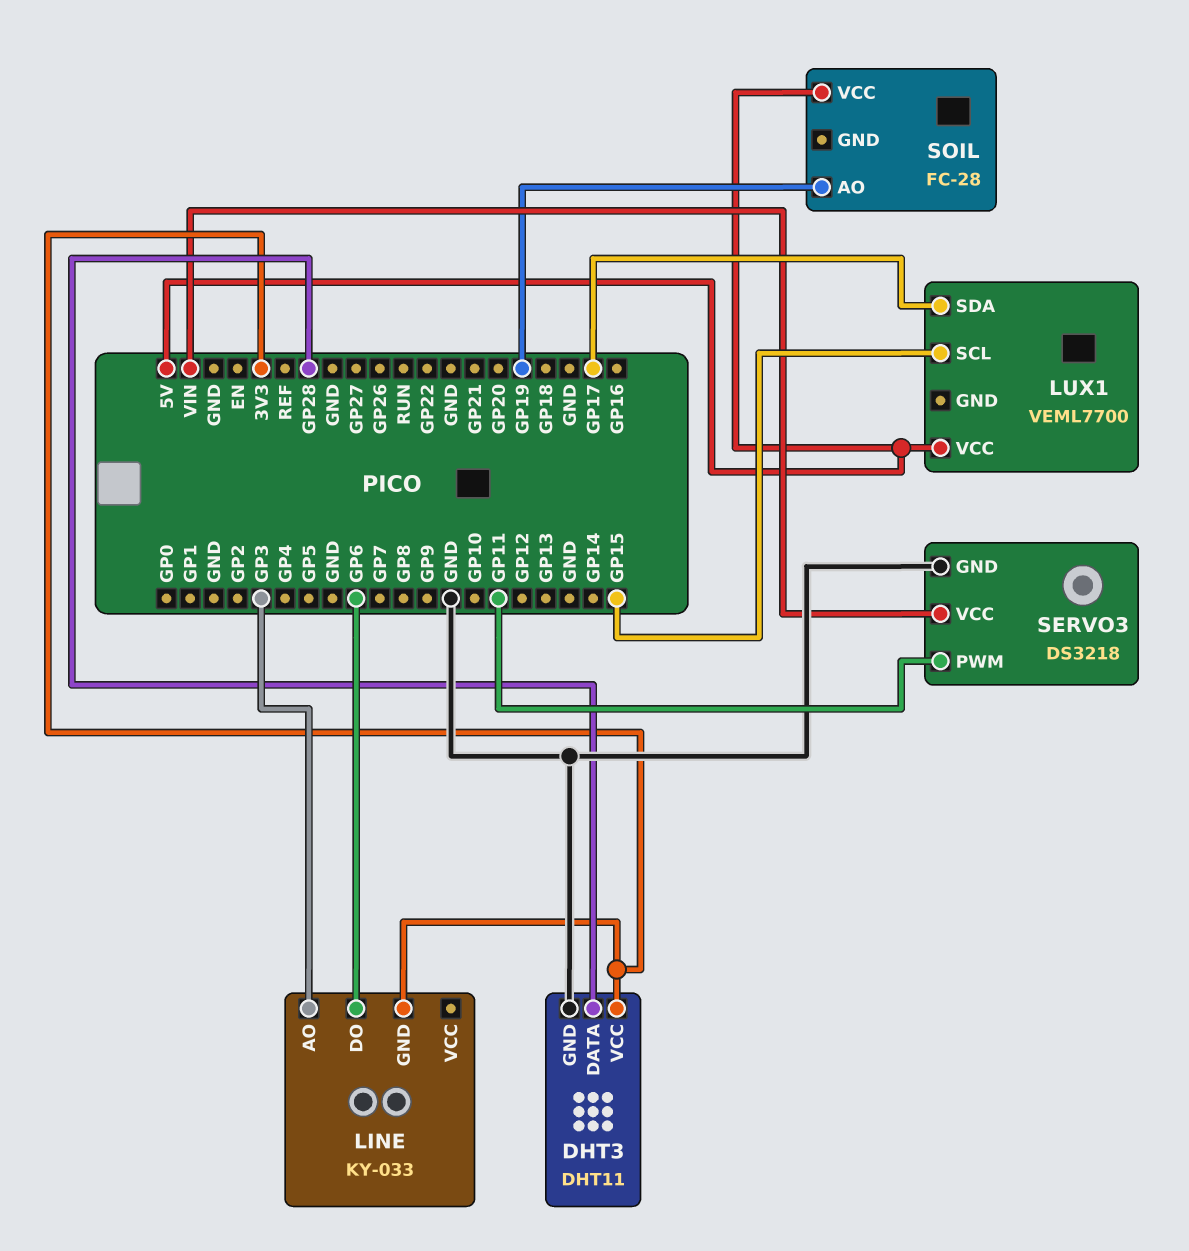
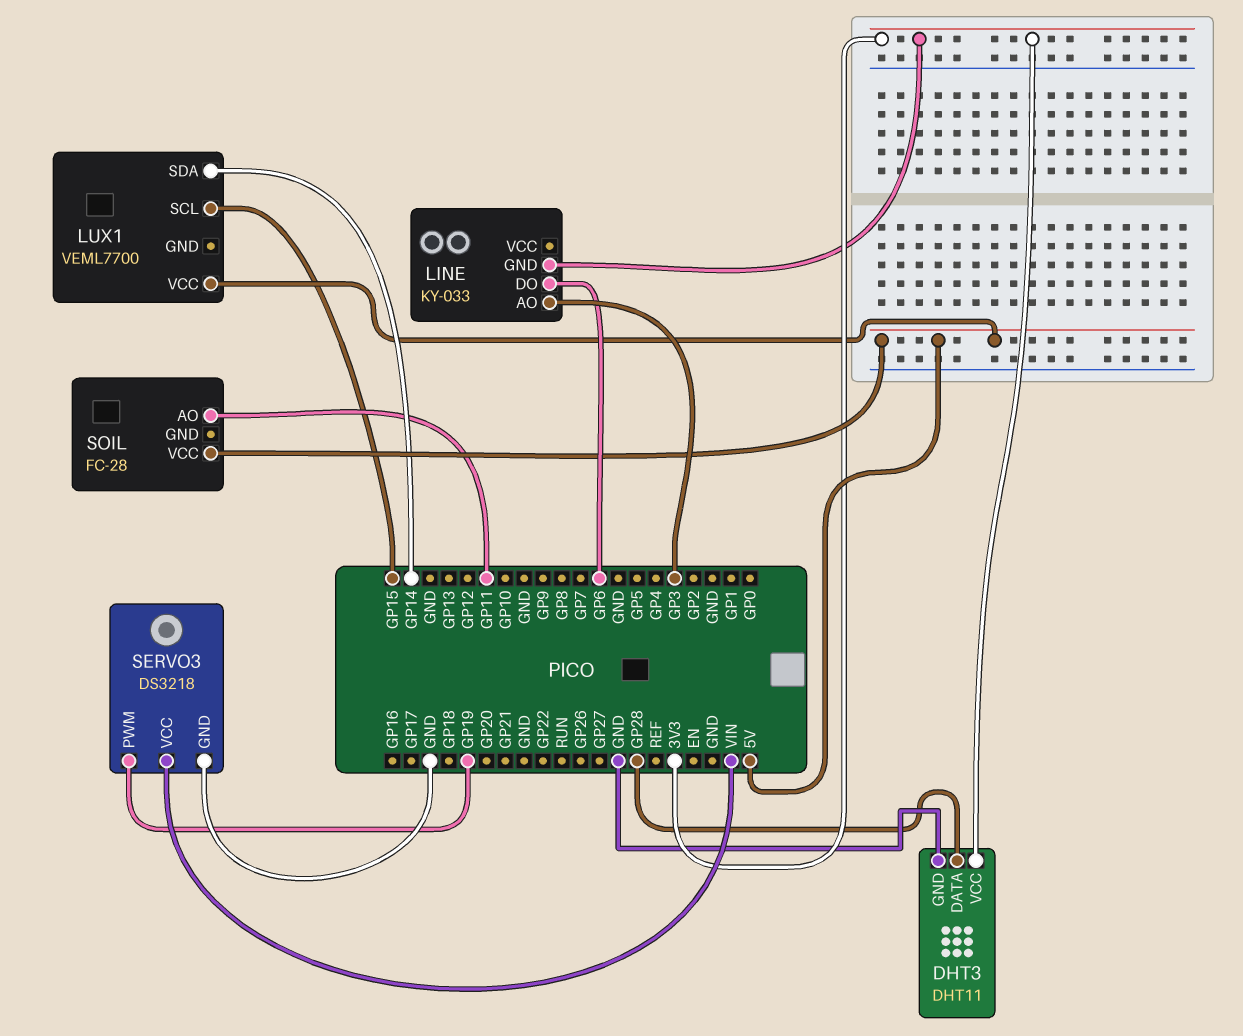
LUX1 pin SDA: GP17 -> GP14
SERVO3 pin PWM: GP11 -> GP19
SOIL pin AO: GP19 -> GP11

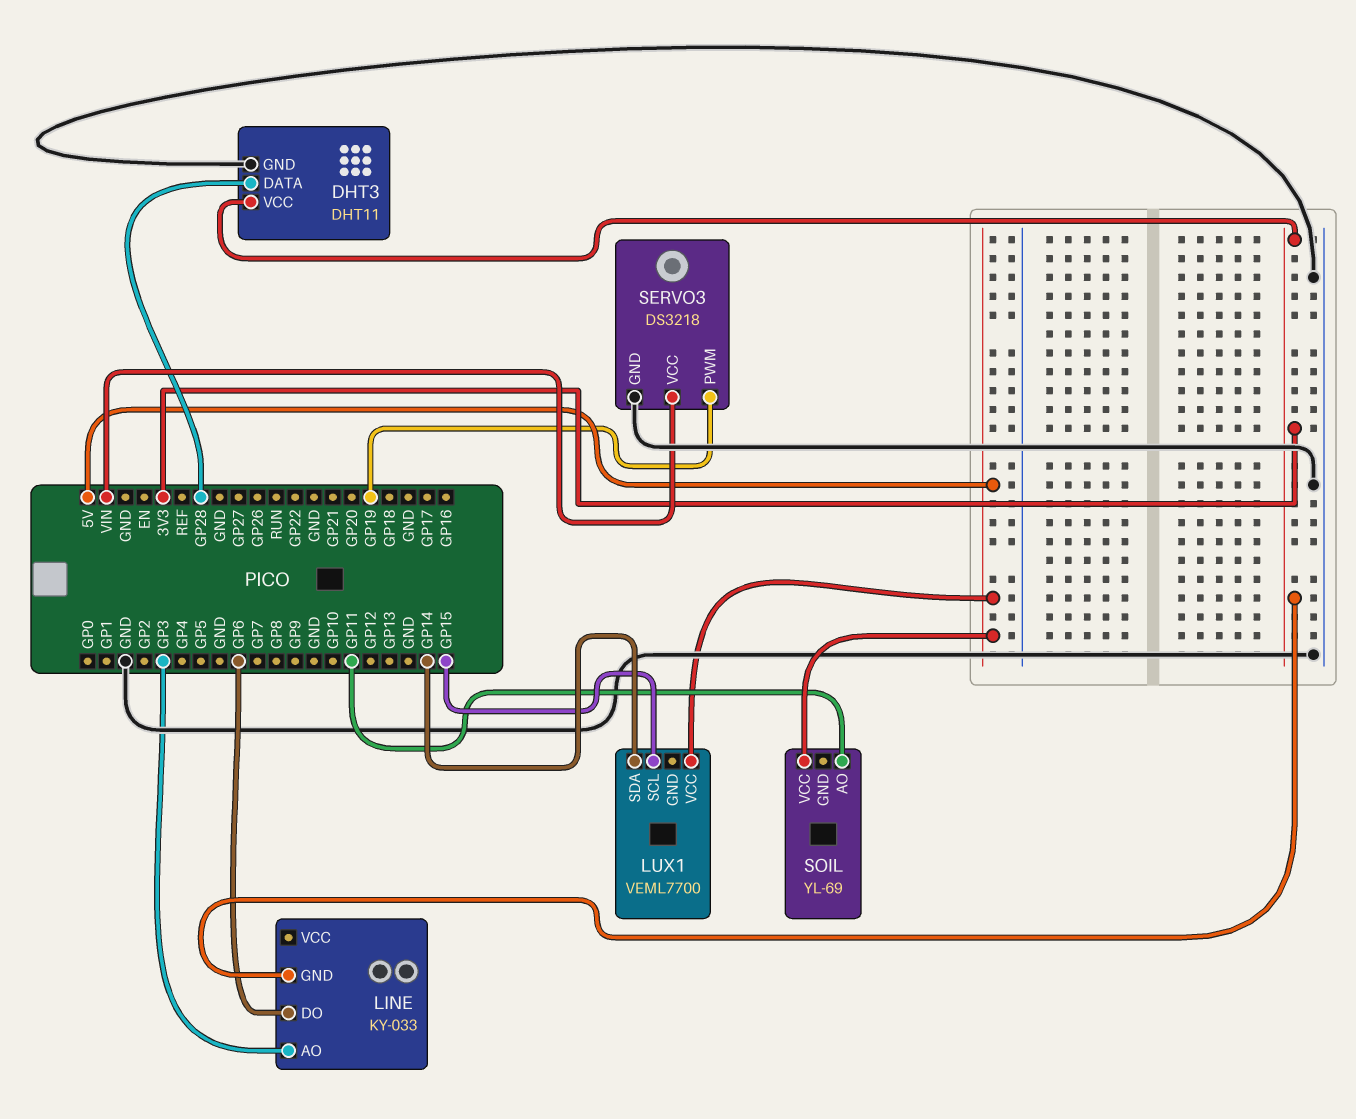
SOIL: FC-28 -> YL-69

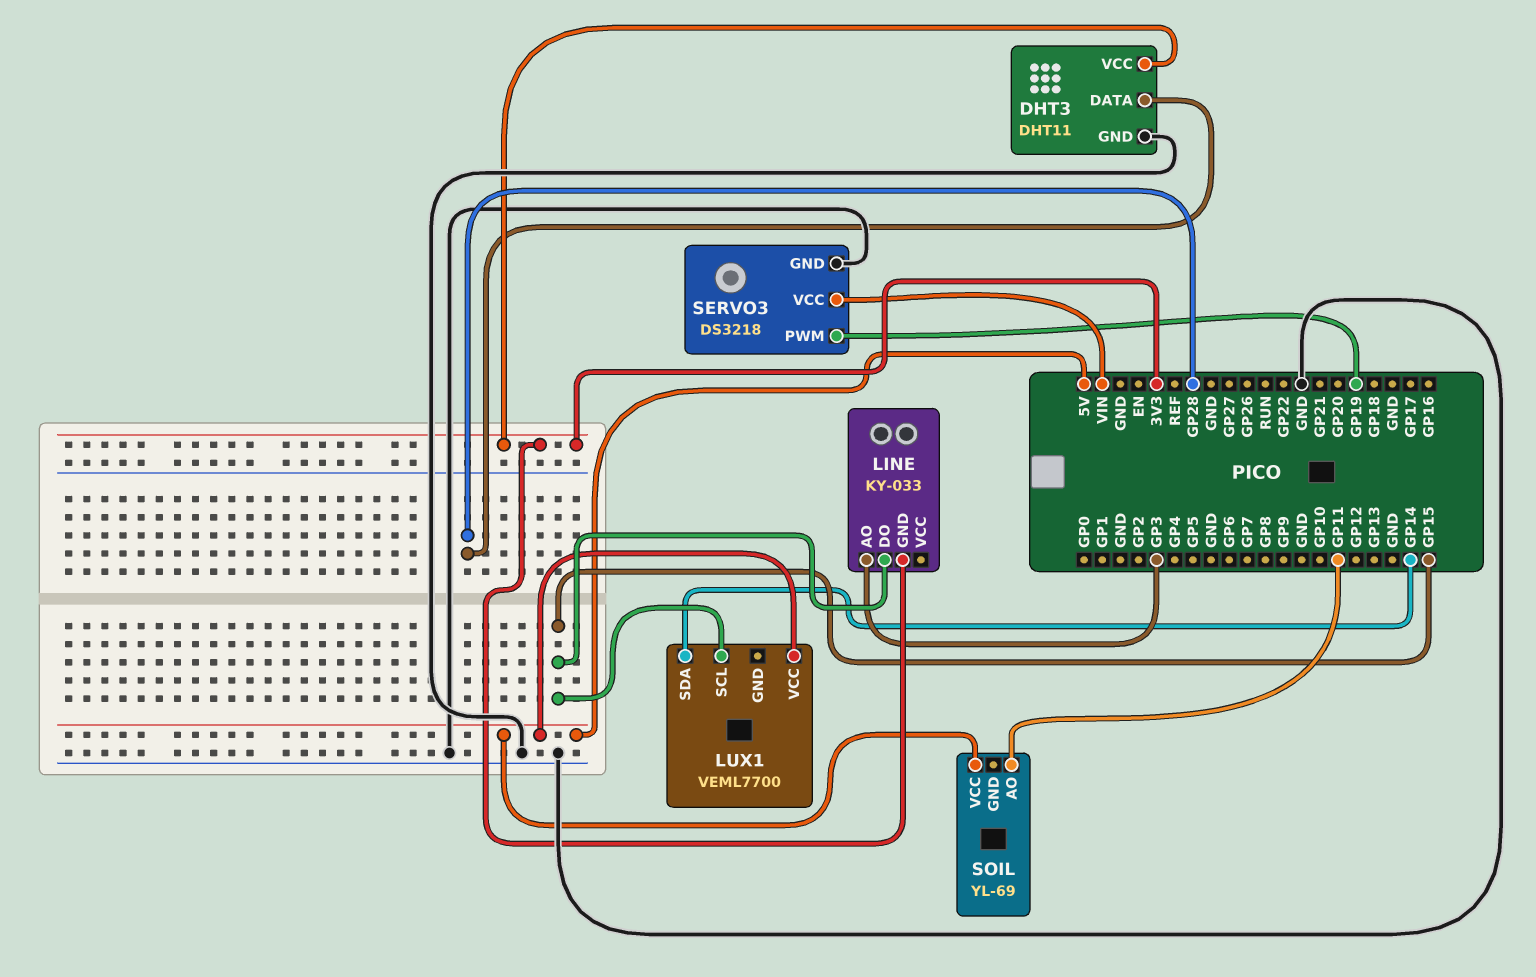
LINE pin DO: GP6 -> GP15

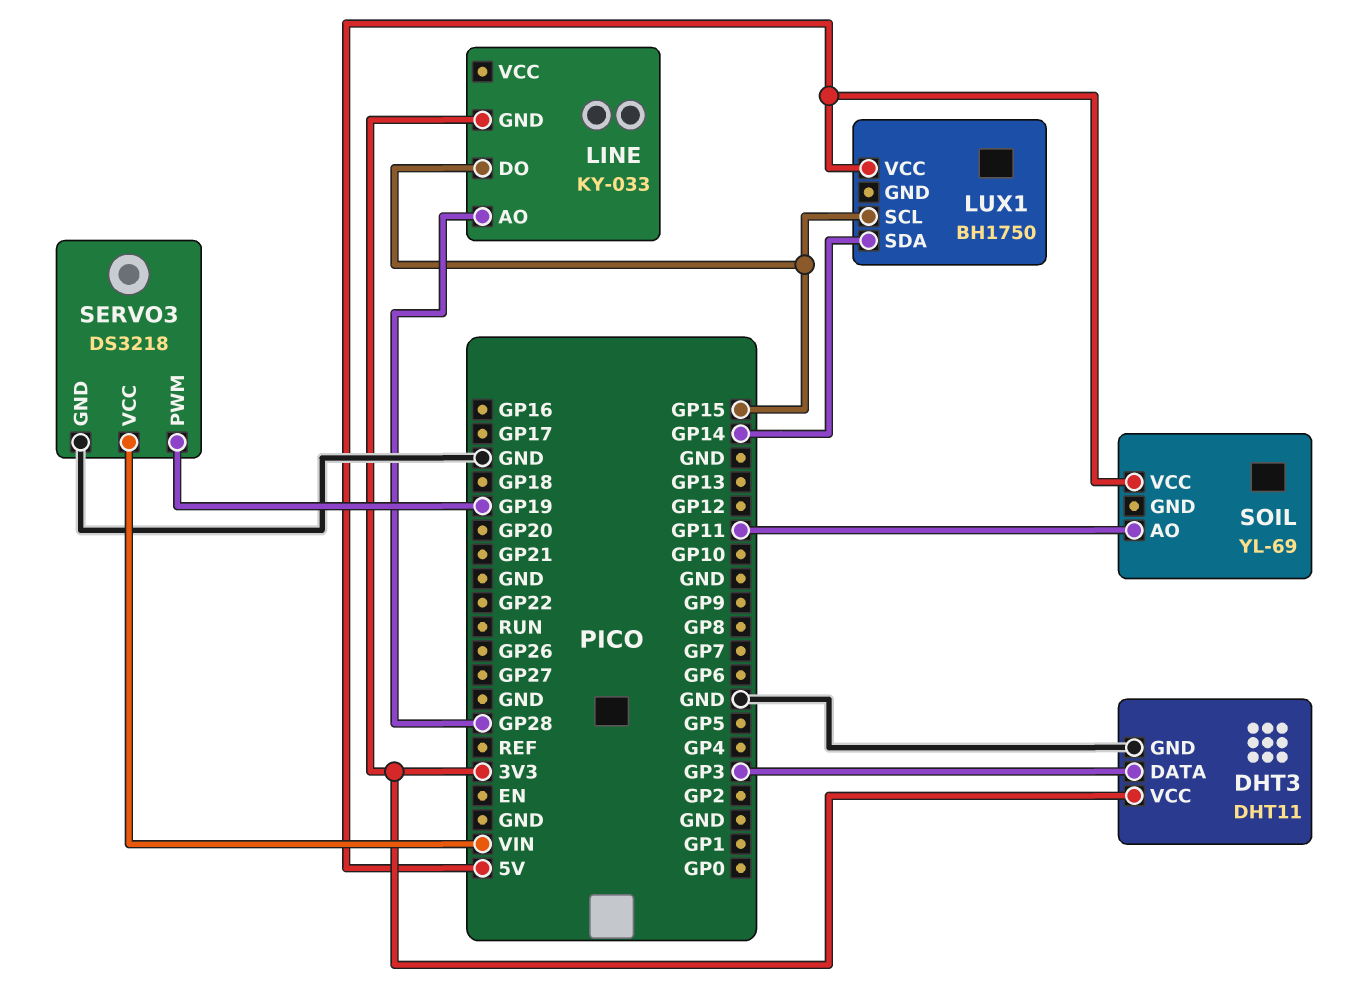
DHT3 pin DATA: GP28 -> GP3
LINE pin AO: GP3 -> GP28
LUX1: VEML7700 -> BH1750

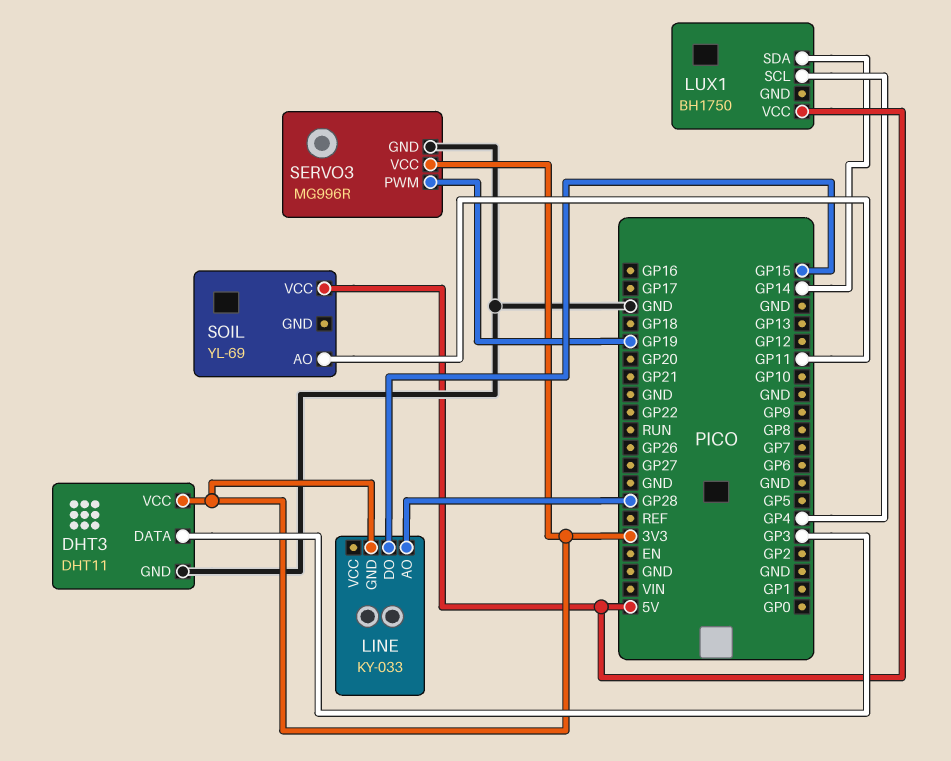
LUX1 pin SCL: GP15 -> GP4
SERVO3: DS3218 -> MG996R
SERVO3 pin VCC: VIN -> 3V3

